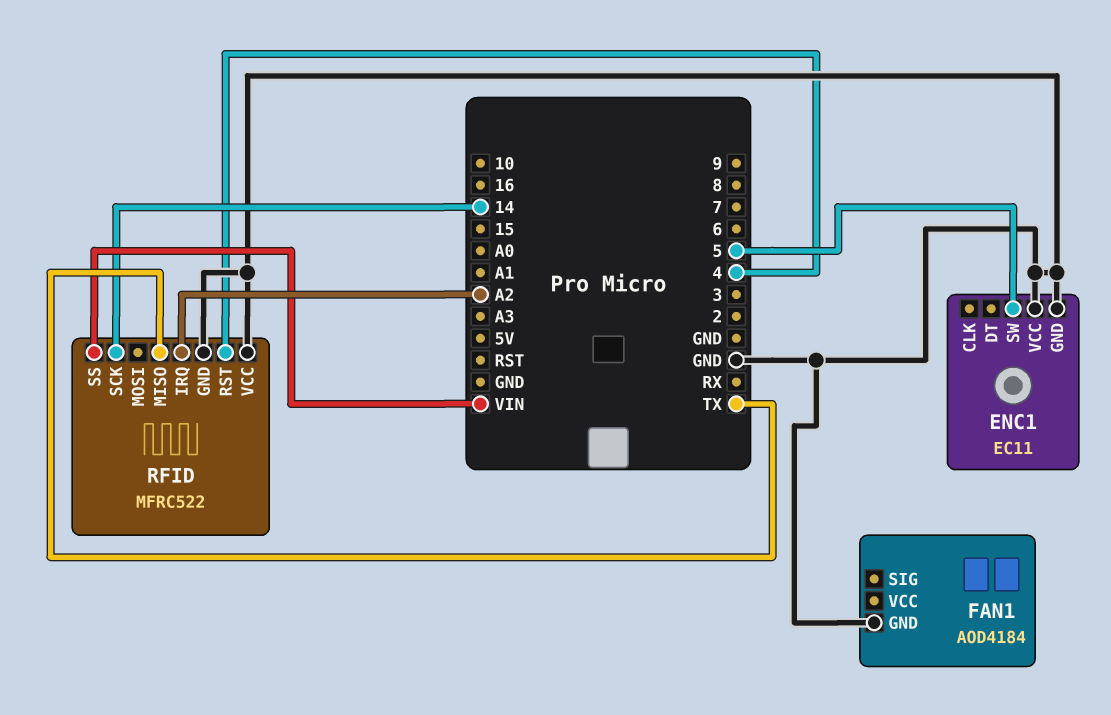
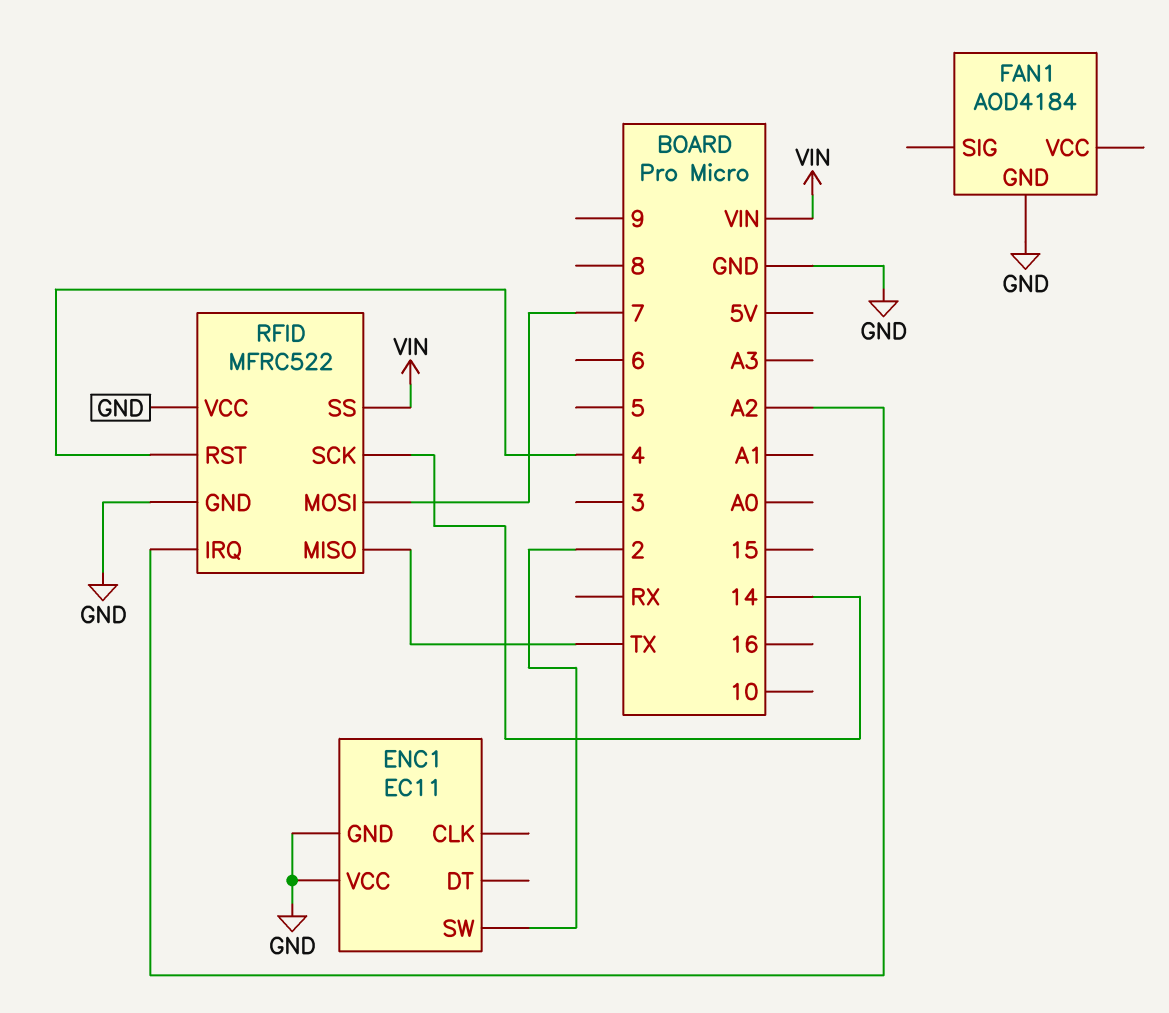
ENC1 pin SW: 5 -> 2
RFID pin MOSI: none -> 7

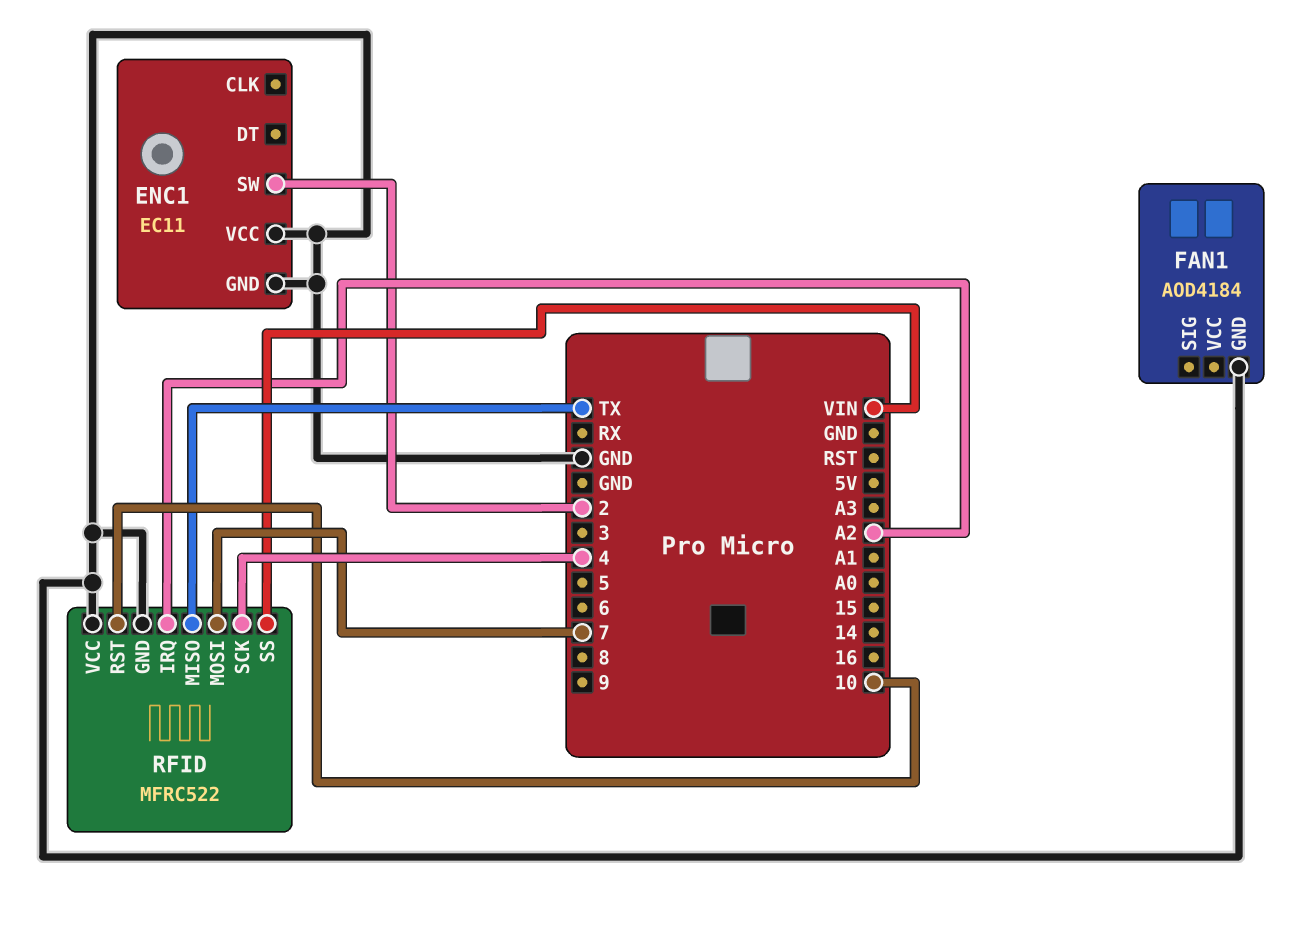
RFID pin RST: 4 -> 10
RFID pin SCK: 14 -> 4

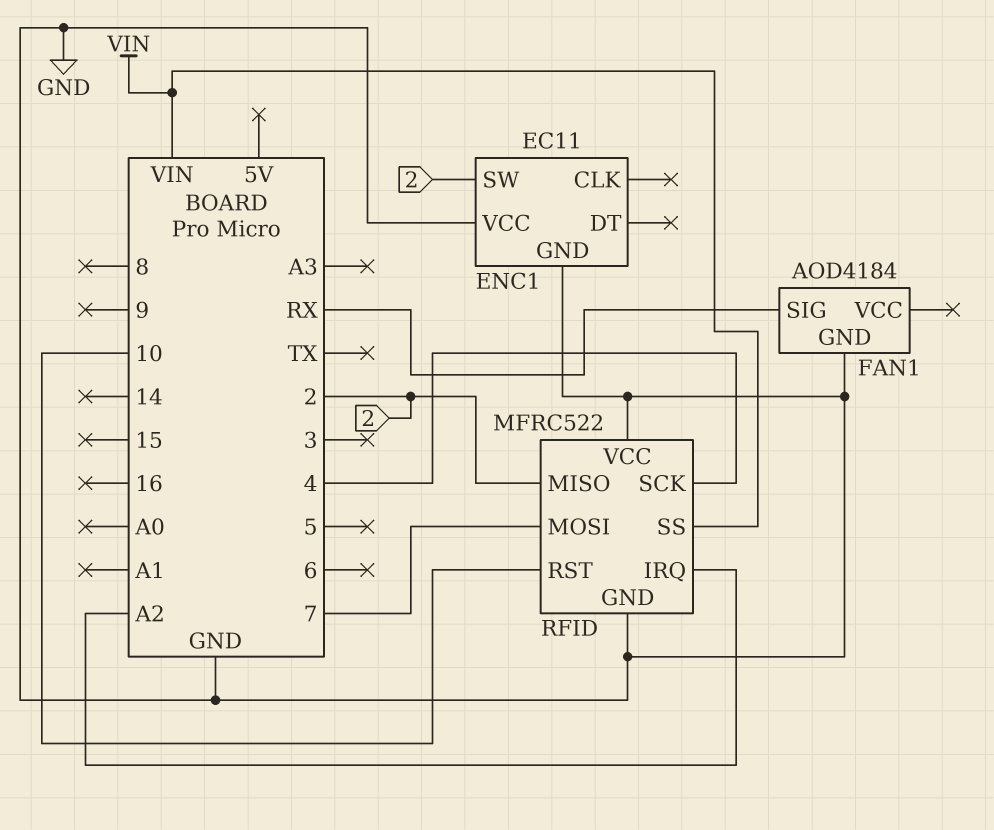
FAN1 pin SIG: none -> RX
RFID pin MISO: TX -> 2

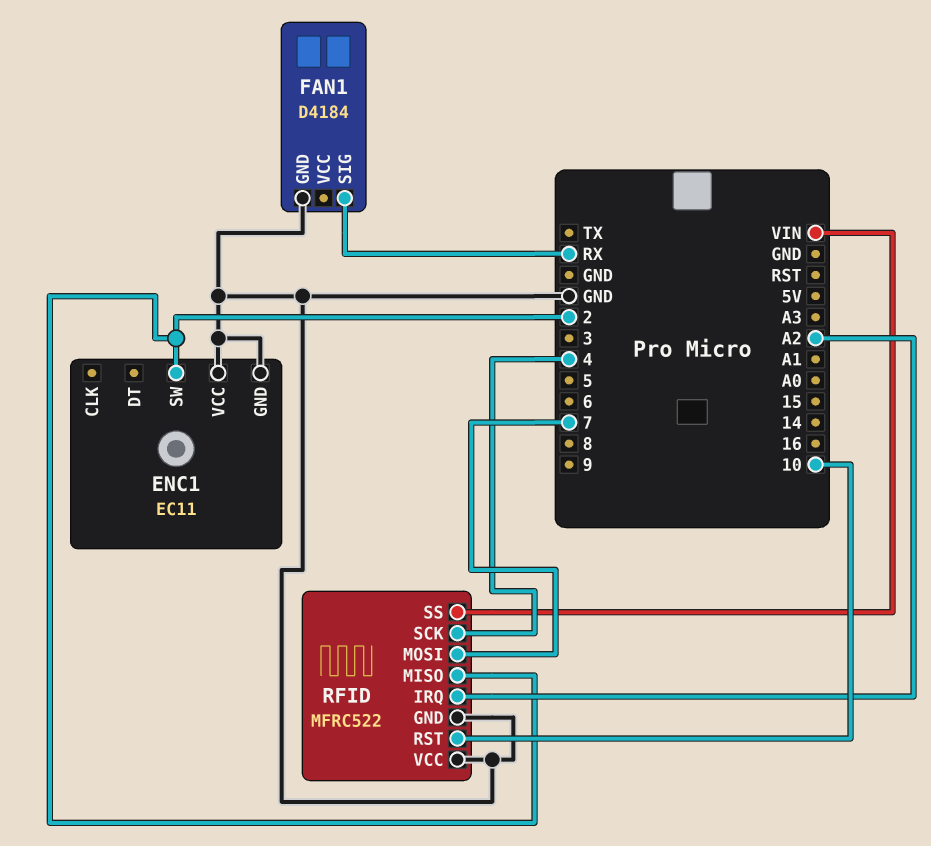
FAN1: AOD4184 -> D4184

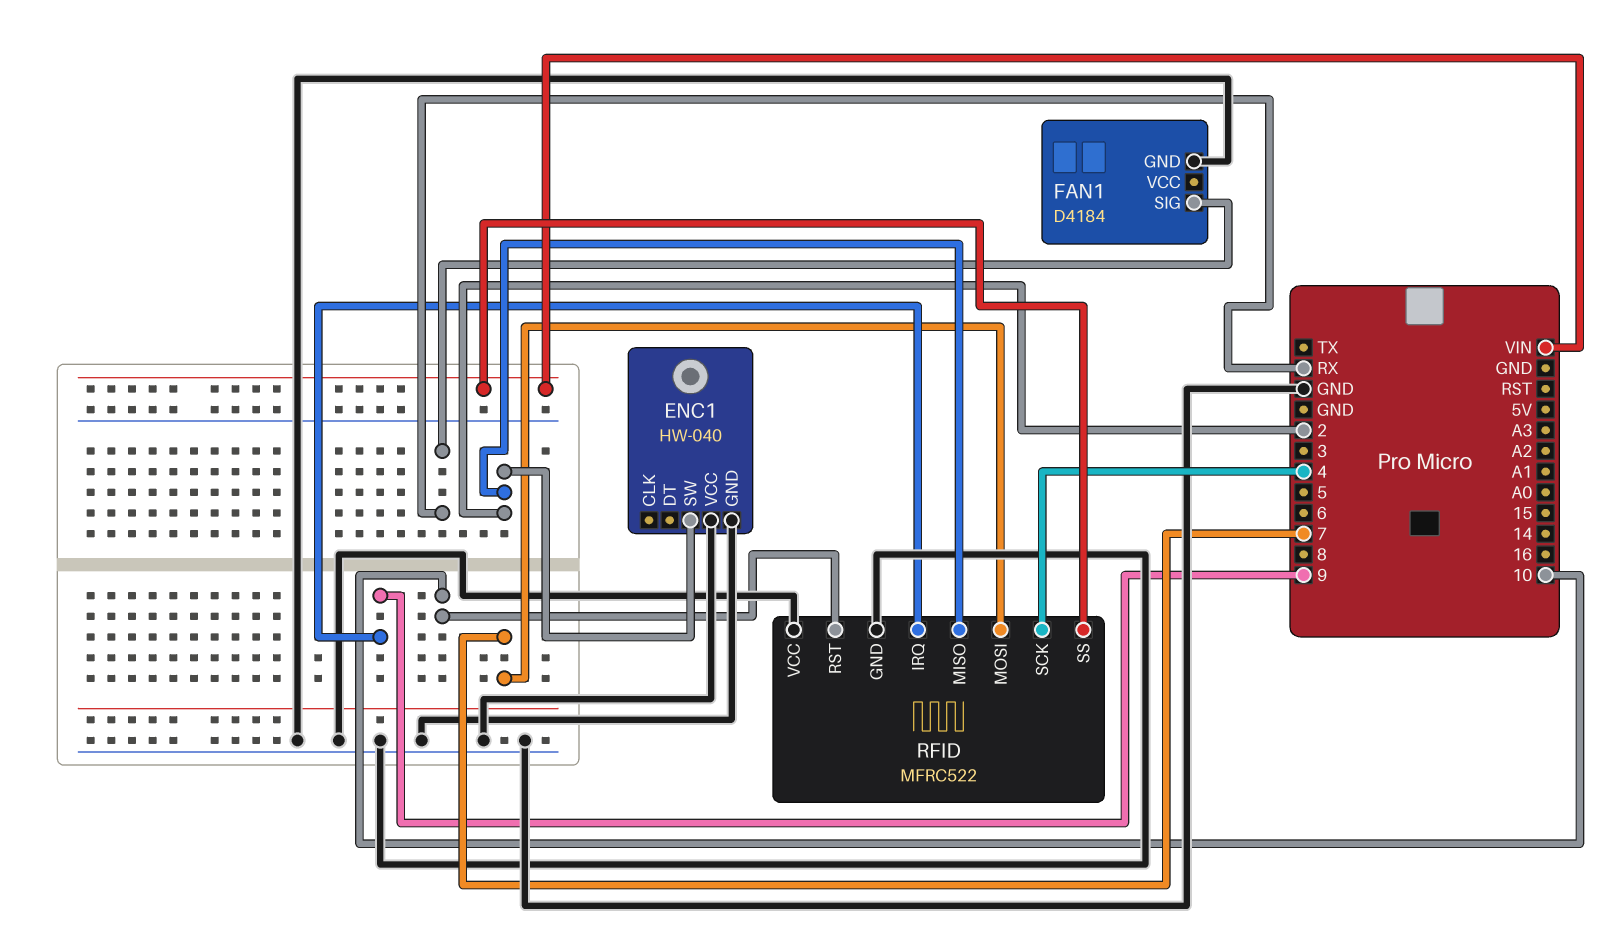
ENC1: EC11 -> HW-040
RFID pin IRQ: A2 -> 9

